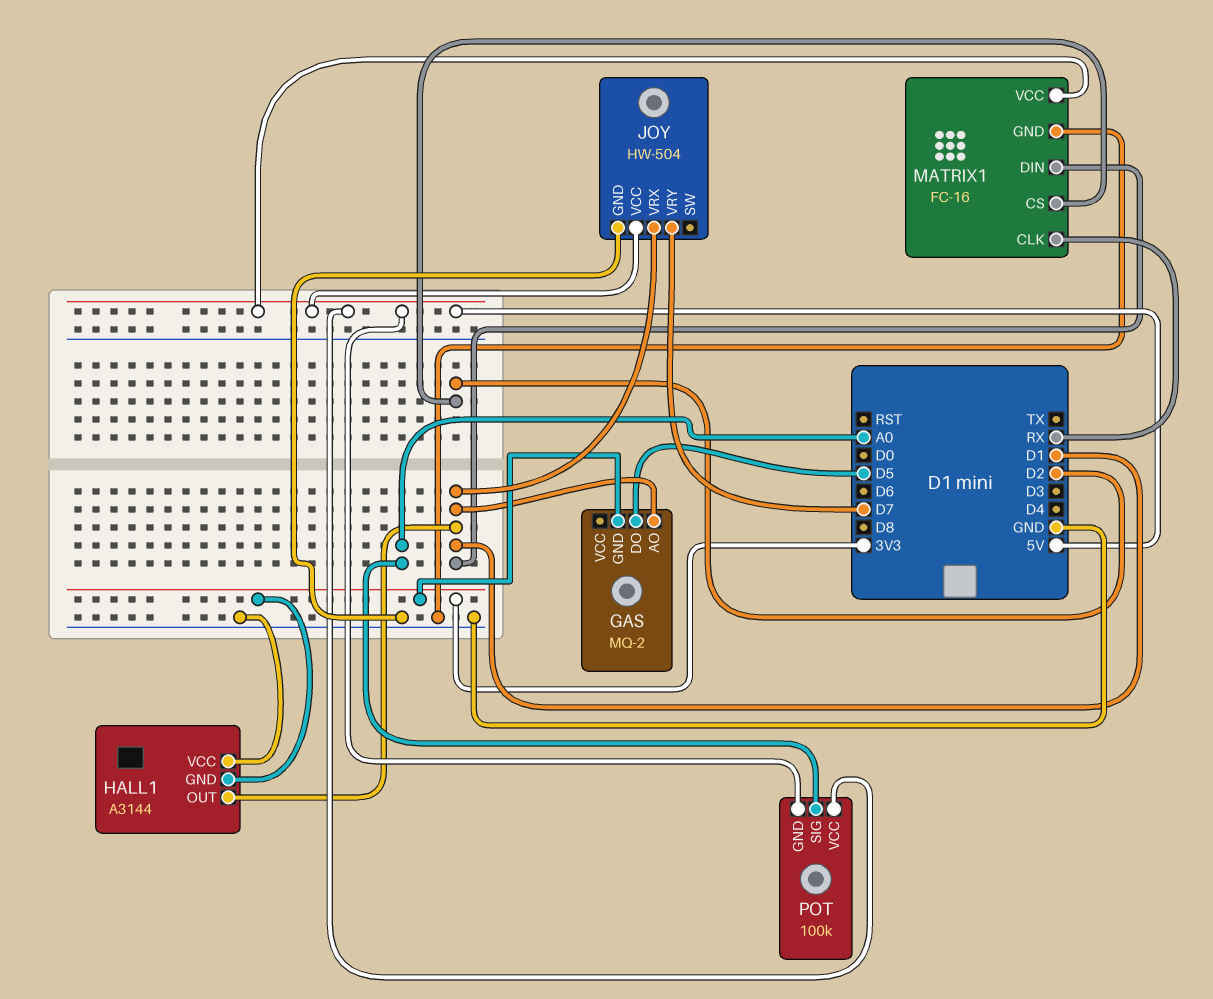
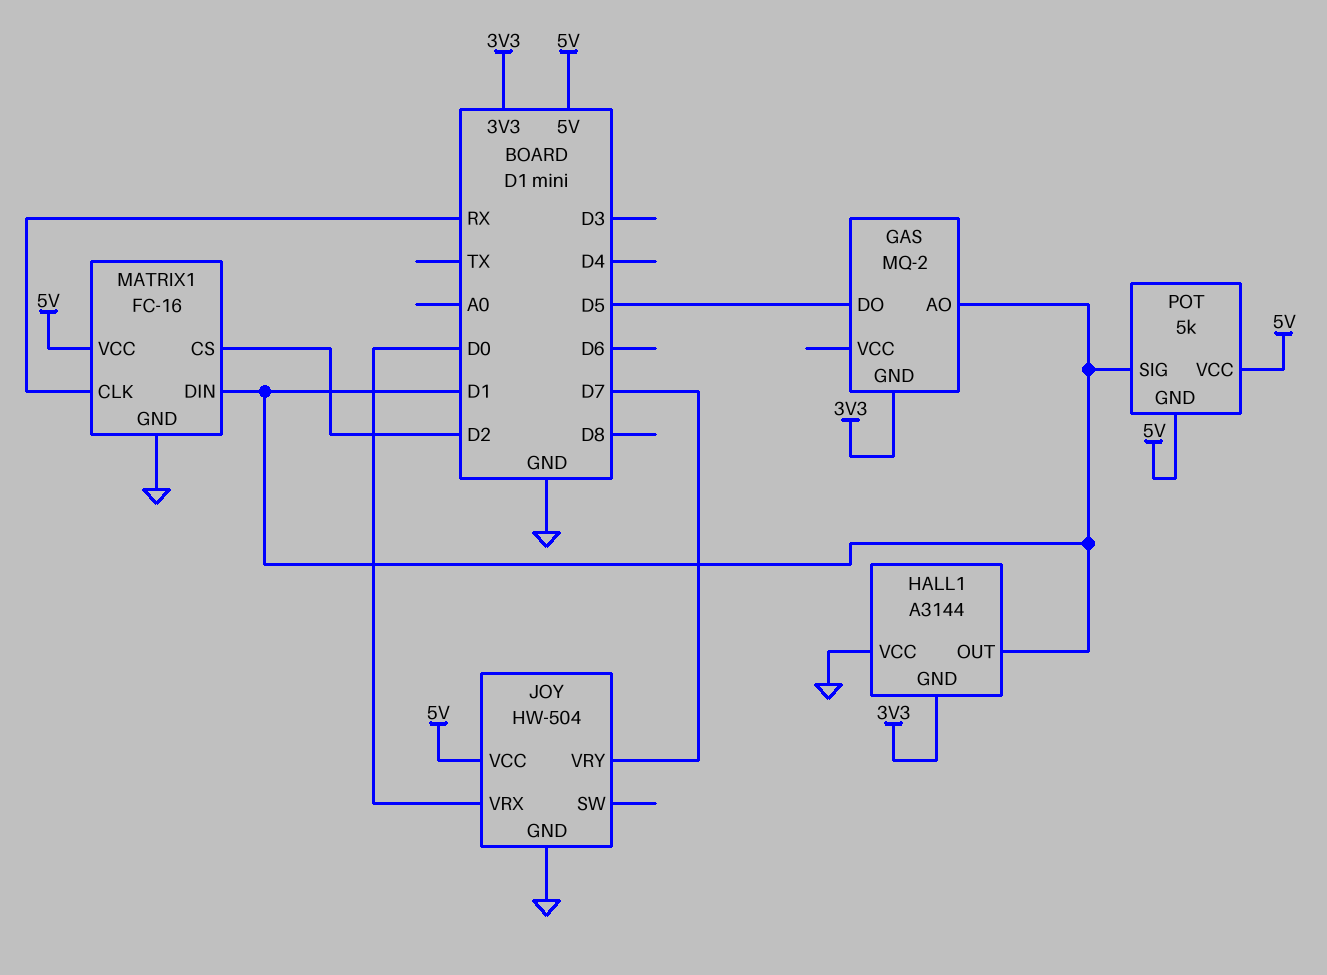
JOY pin VRX: D1 -> D0
POT: 100k -> 5k
POT pin SIG: A0 -> D1

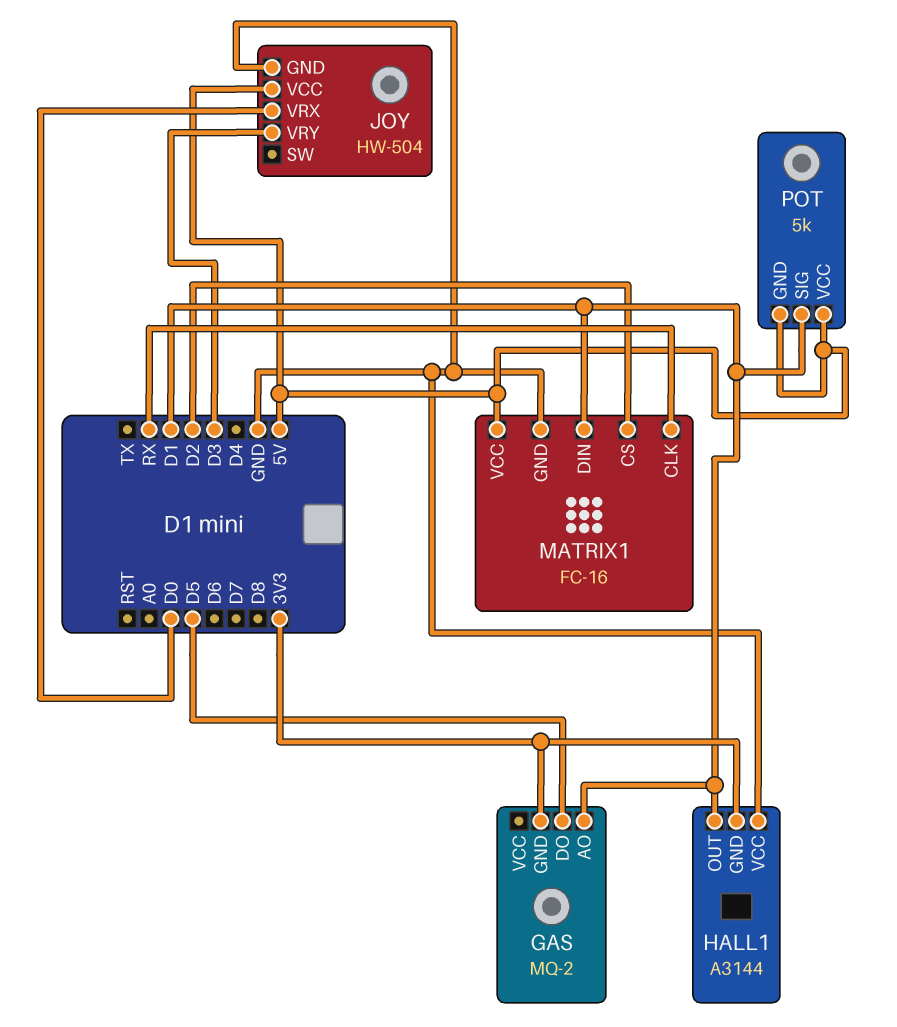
JOY pin VRY: D7 -> D3

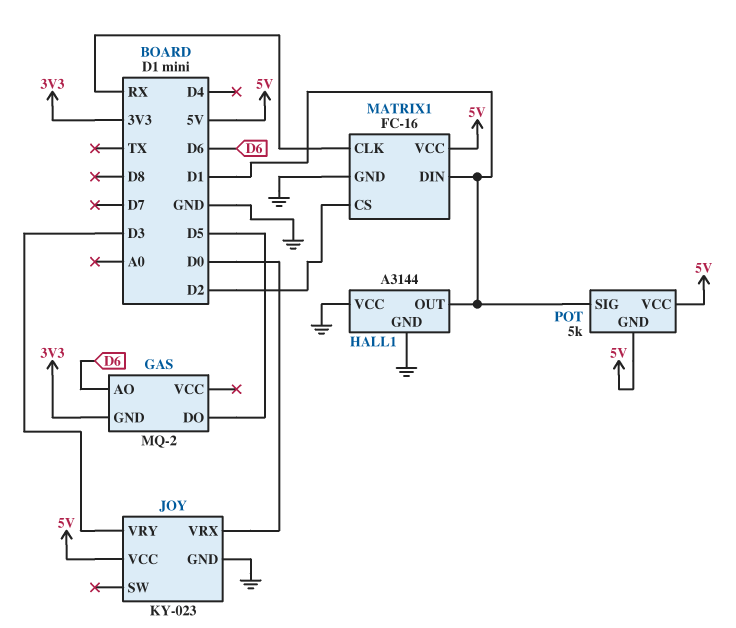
GAS pin AO: D1 -> D6
HALL1 pin GND: 3V3 -> GND
JOY: HW-504 -> KY-023

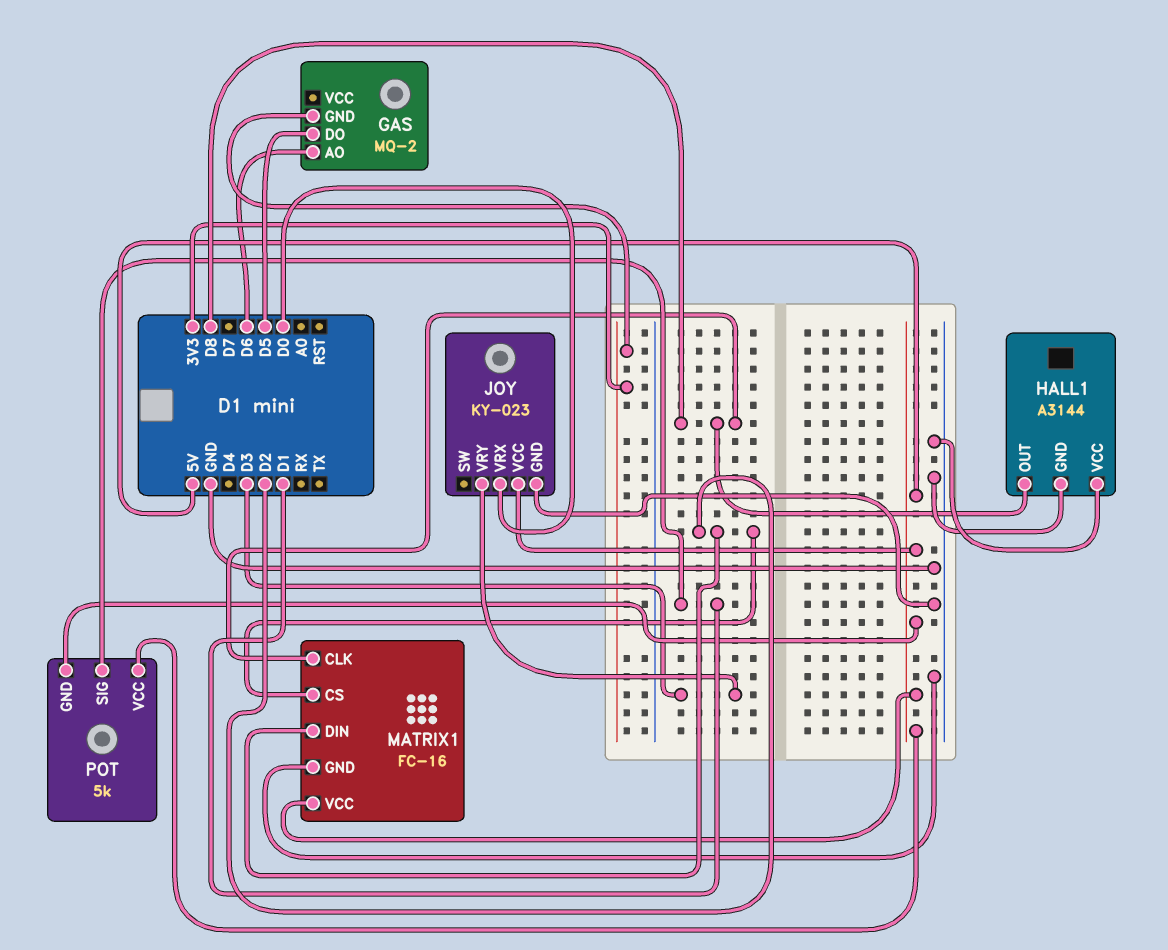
HALL1 pin OUT: D1 -> D8
MATRIX1 pin CLK: RX -> D8
MATRIX1 pin DIN: D1 -> D2

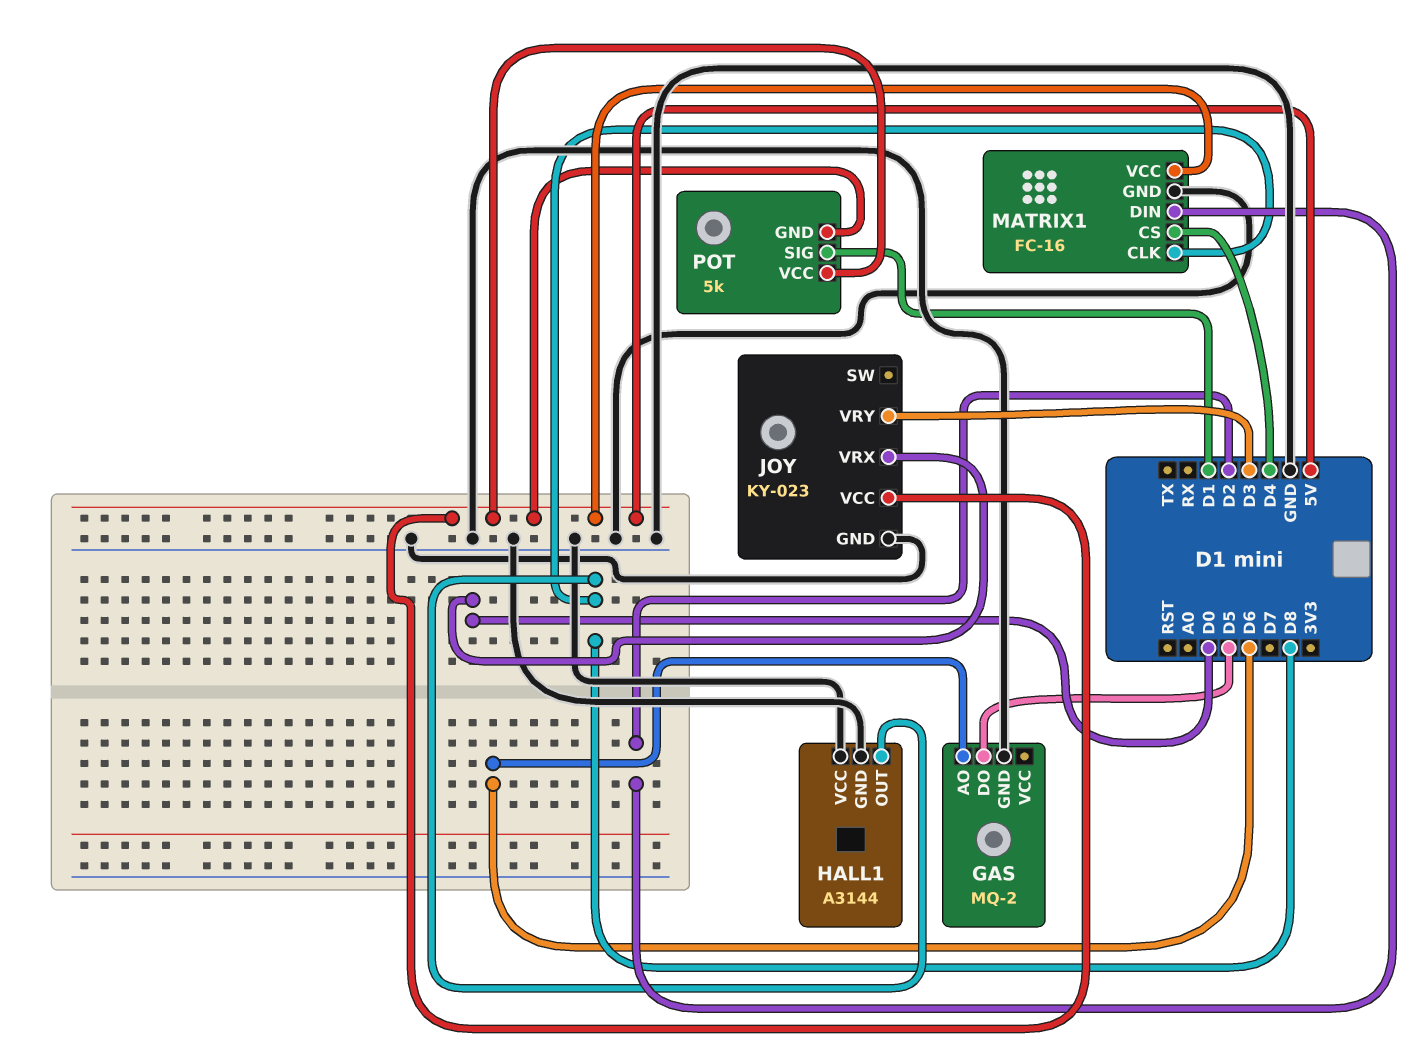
GAS pin GND: 3V3 -> GND
MATRIX1 pin CS: D2 -> D4

